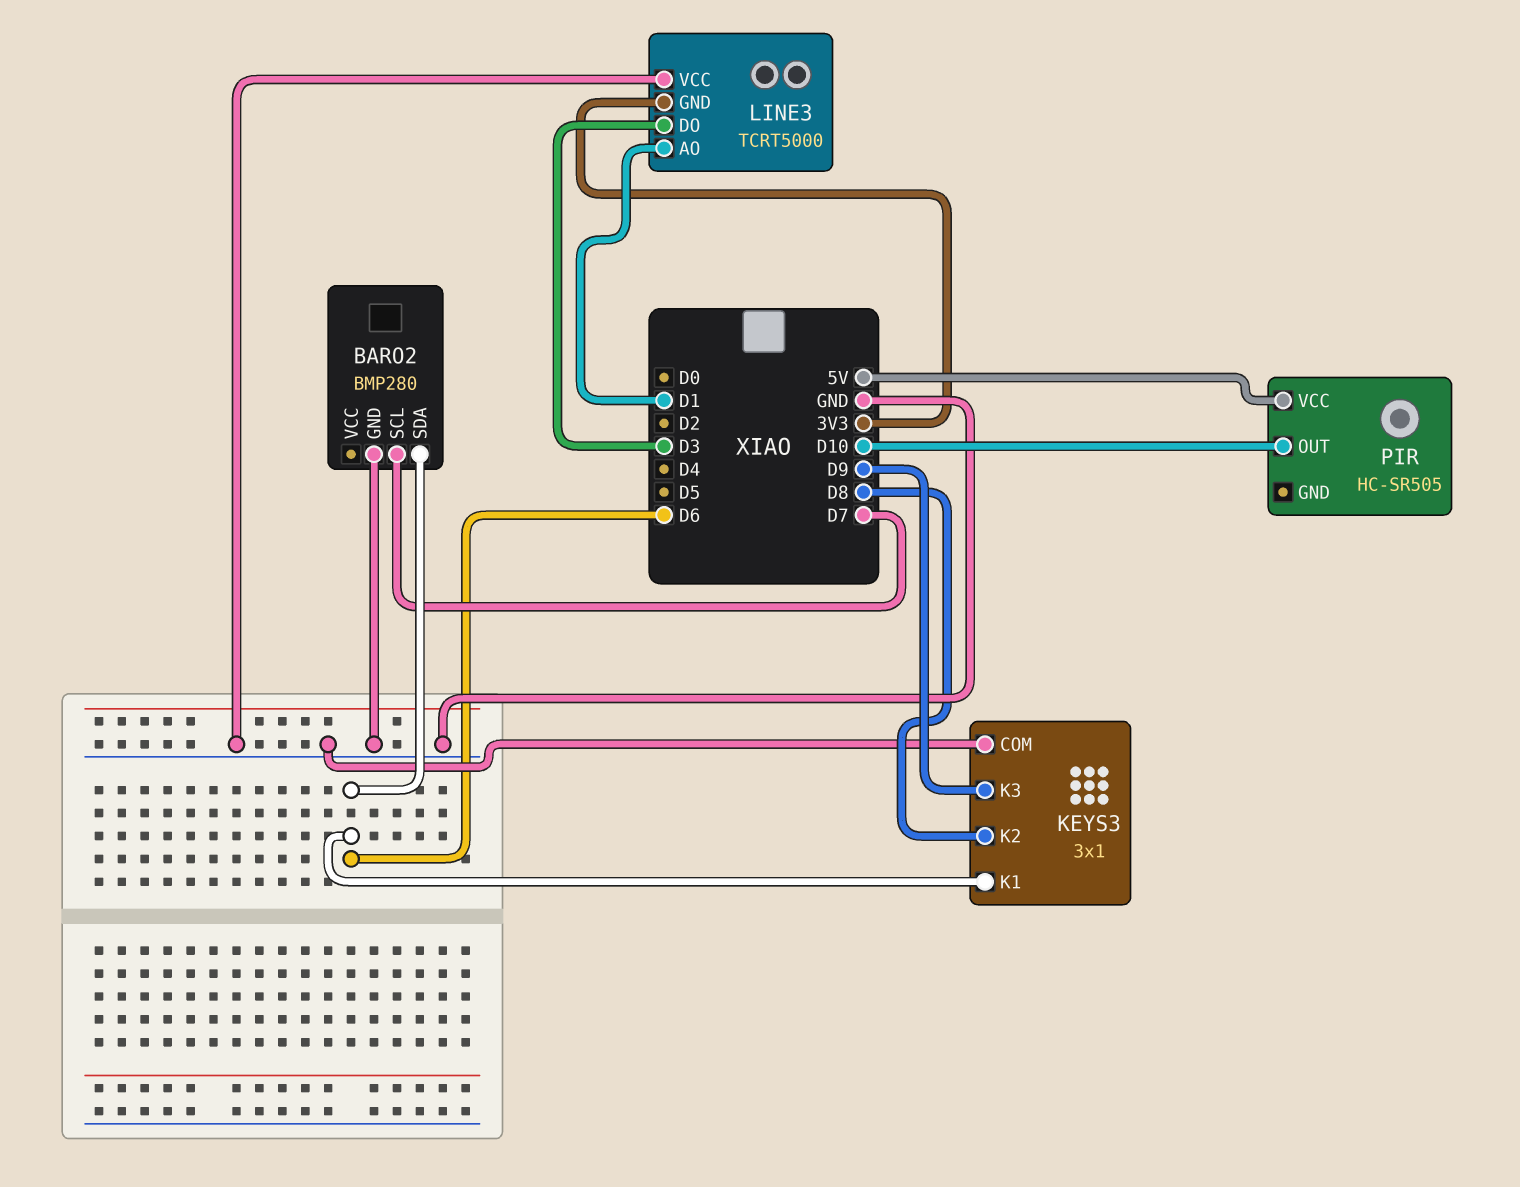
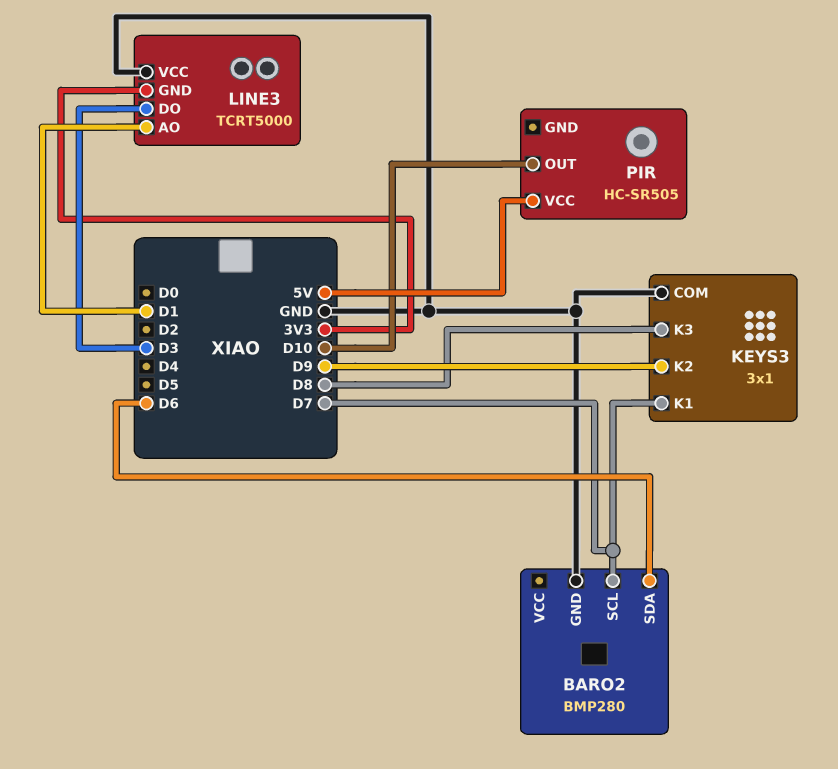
KEYS3 pin K1: D6 -> D7
KEYS3 pin K2: D8 -> D9
KEYS3 pin K3: D9 -> D8

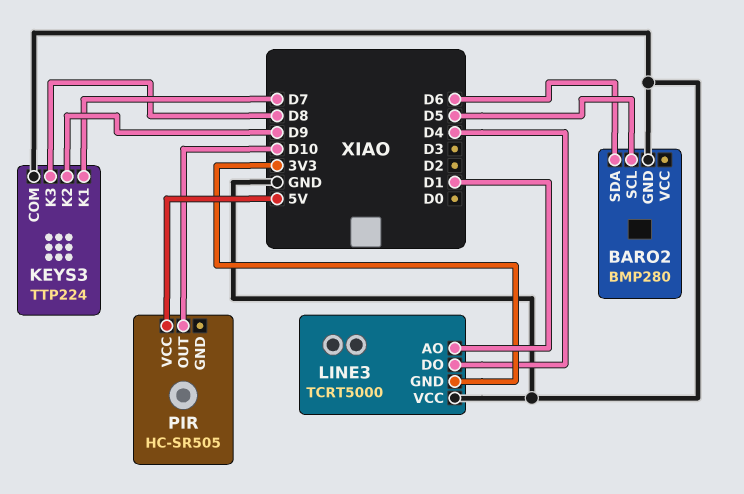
BARO2 pin SCL: D7 -> D5
KEYS3: 3x1 -> TTP224
LINE3 pin DO: D3 -> D4

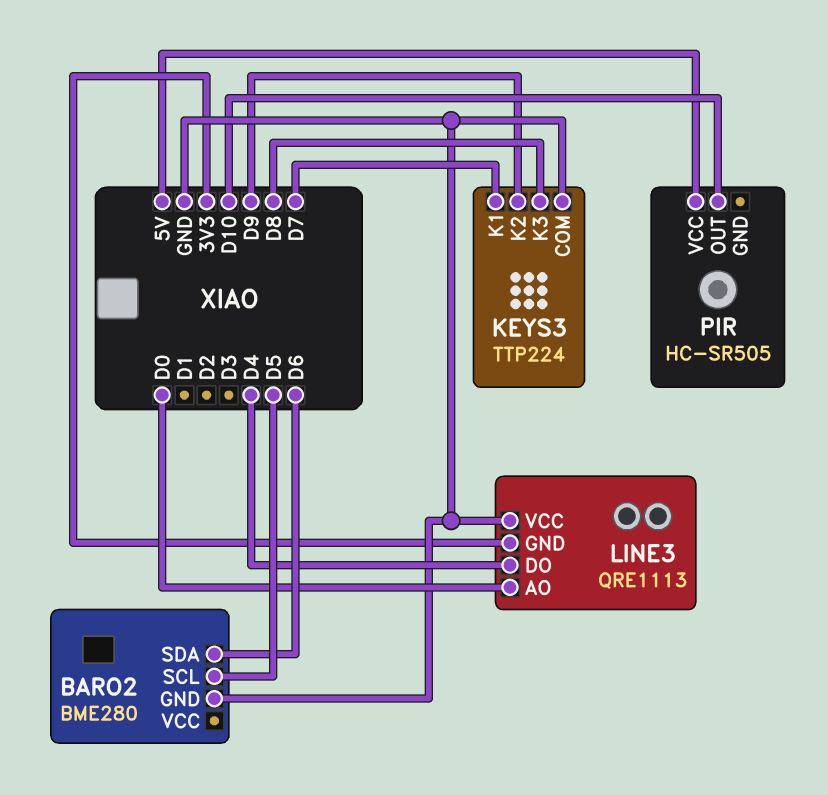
BARO2: BMP280 -> BME280
LINE3: TCRT5000 -> QRE1113
LINE3 pin AO: D1 -> D0

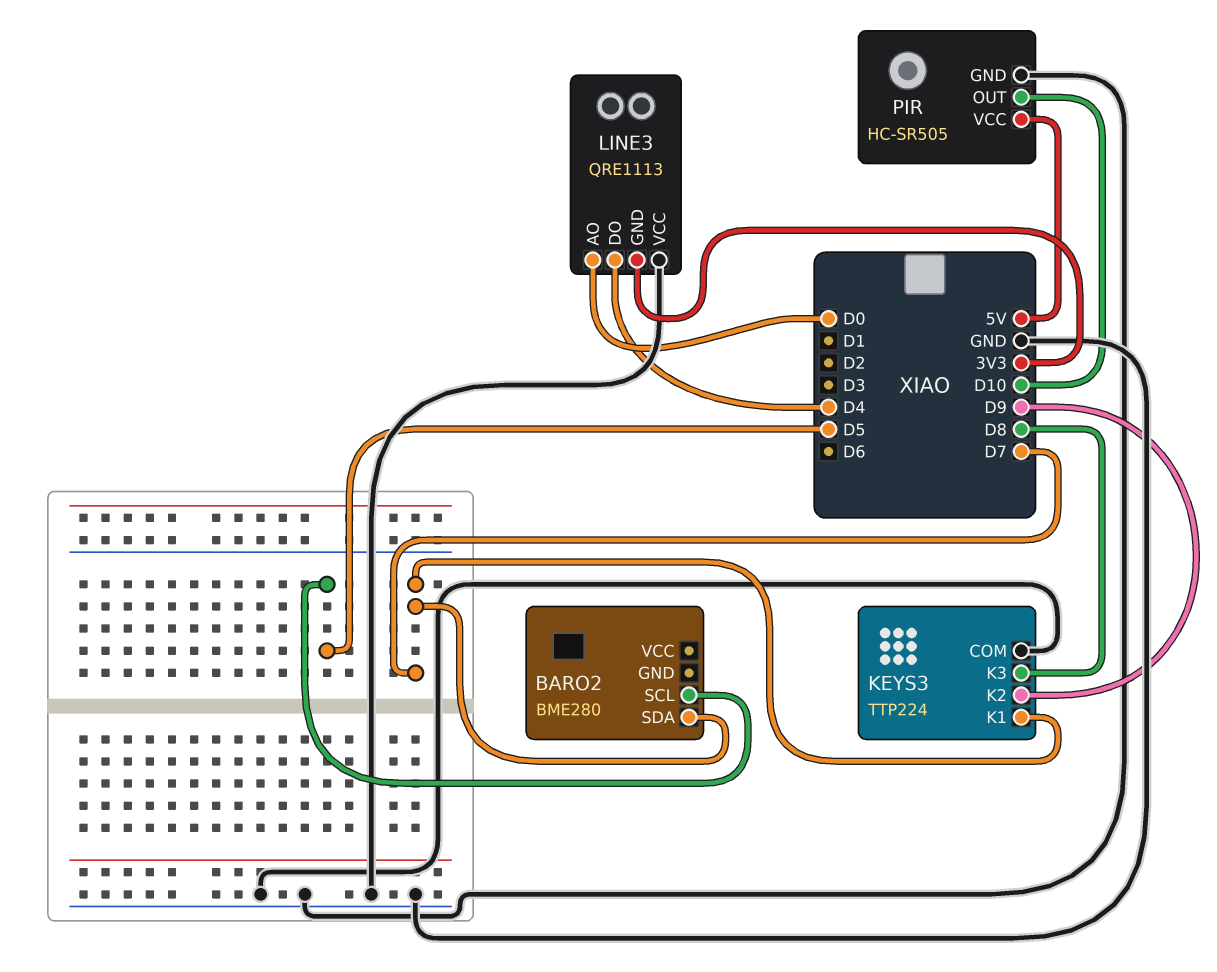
BARO2 pin GND: GND -> none
BARO2 pin SDA: D6 -> D7
PIR pin GND: none -> GND

